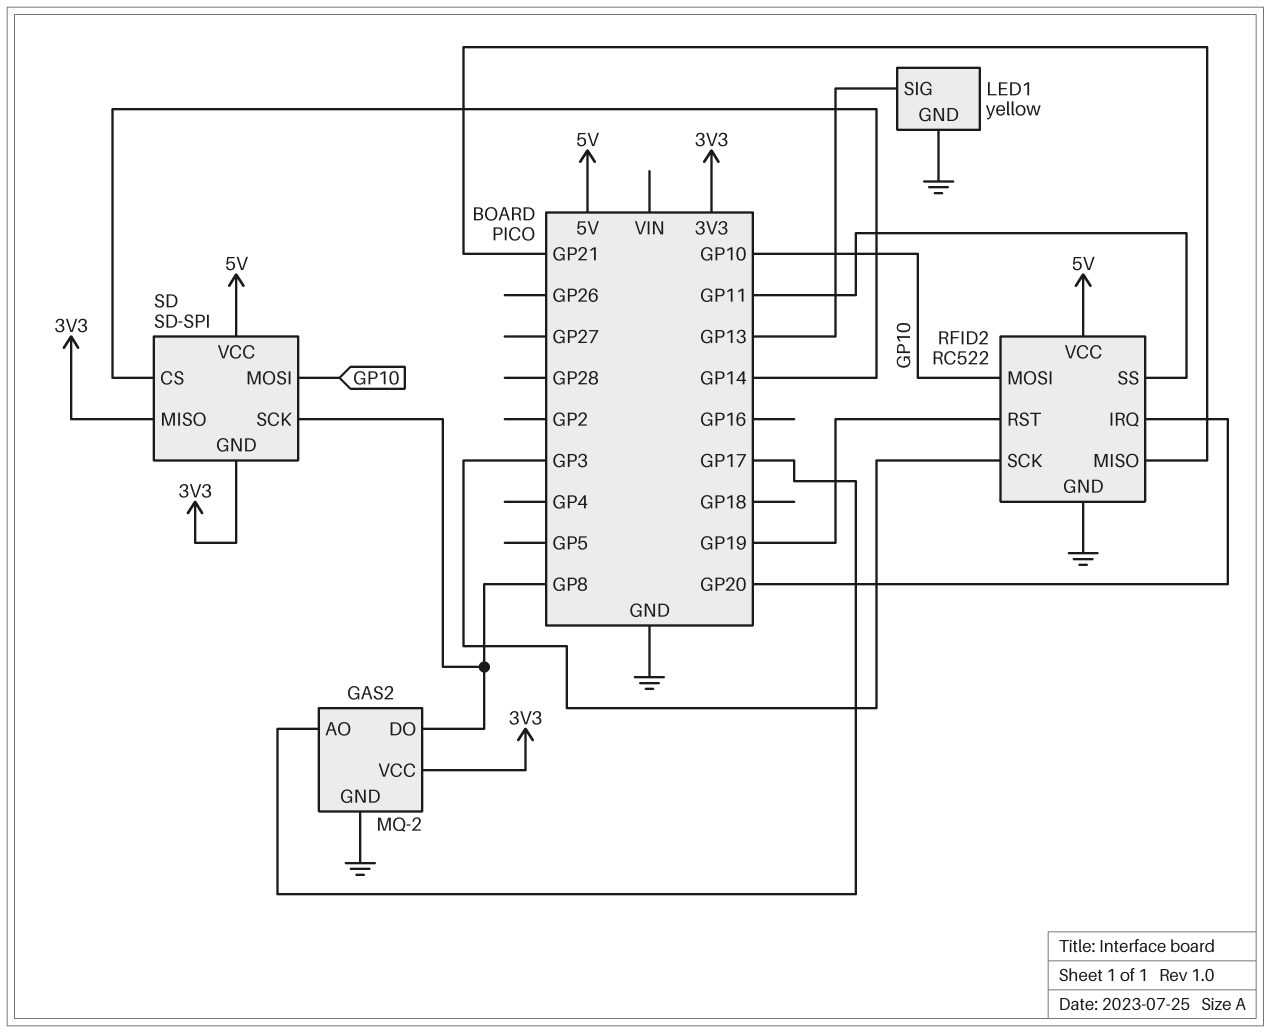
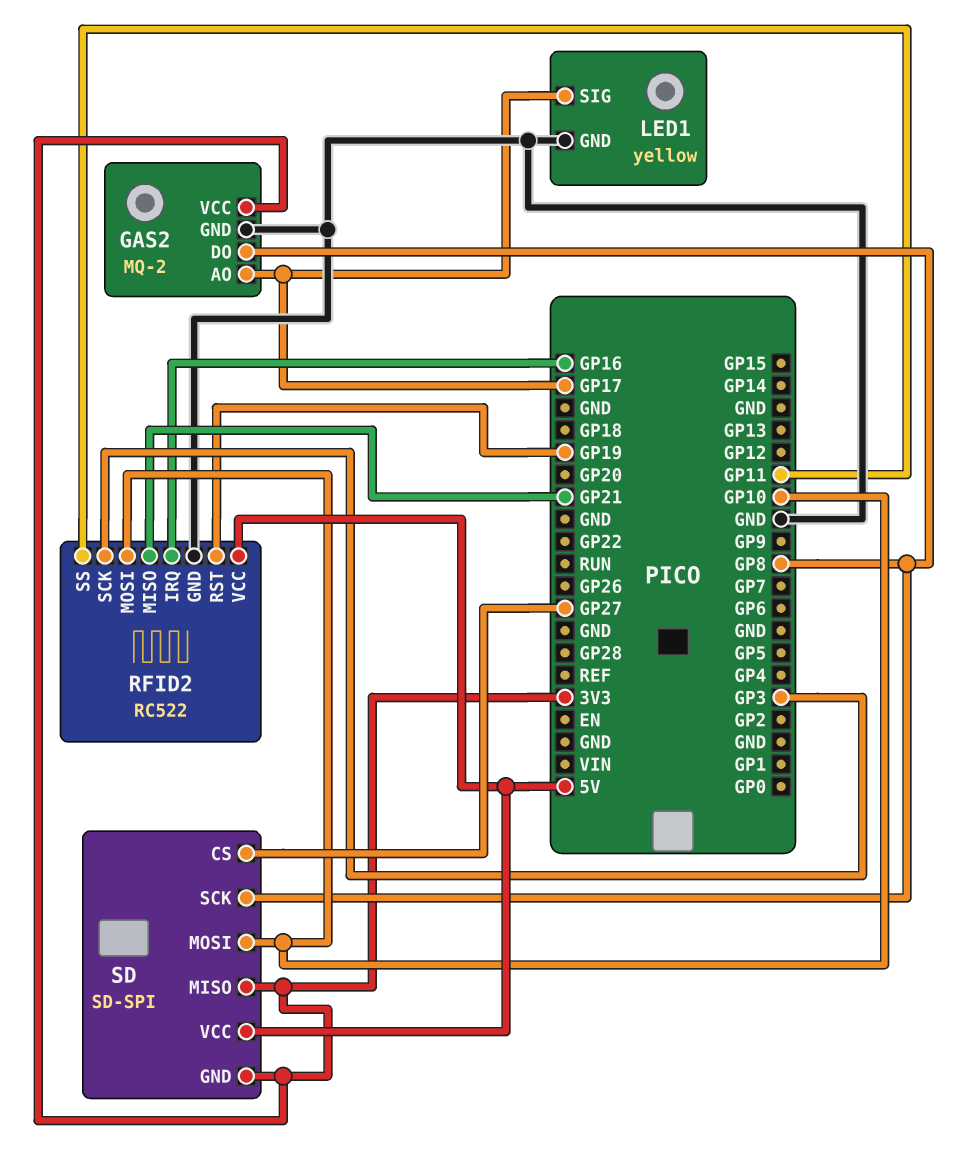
LED1 pin SIG: GP13 -> GP17
RFID2 pin IRQ: GP20 -> GP16
SD pin CS: GP14 -> GP27

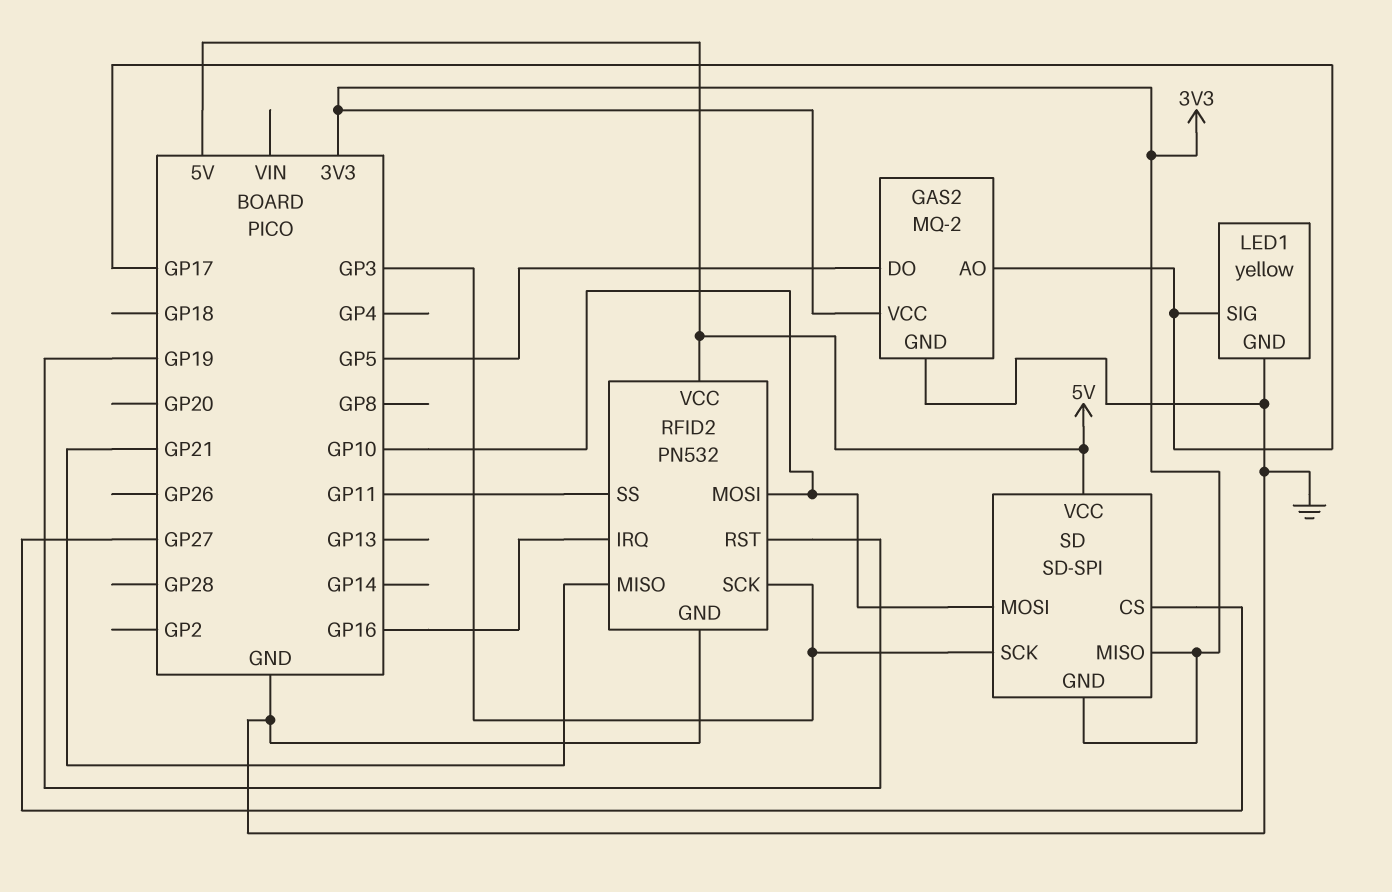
GAS2 pin DO: GP8 -> GP5
RFID2: RC522 -> PN532
SD pin SCK: GP8 -> GP3

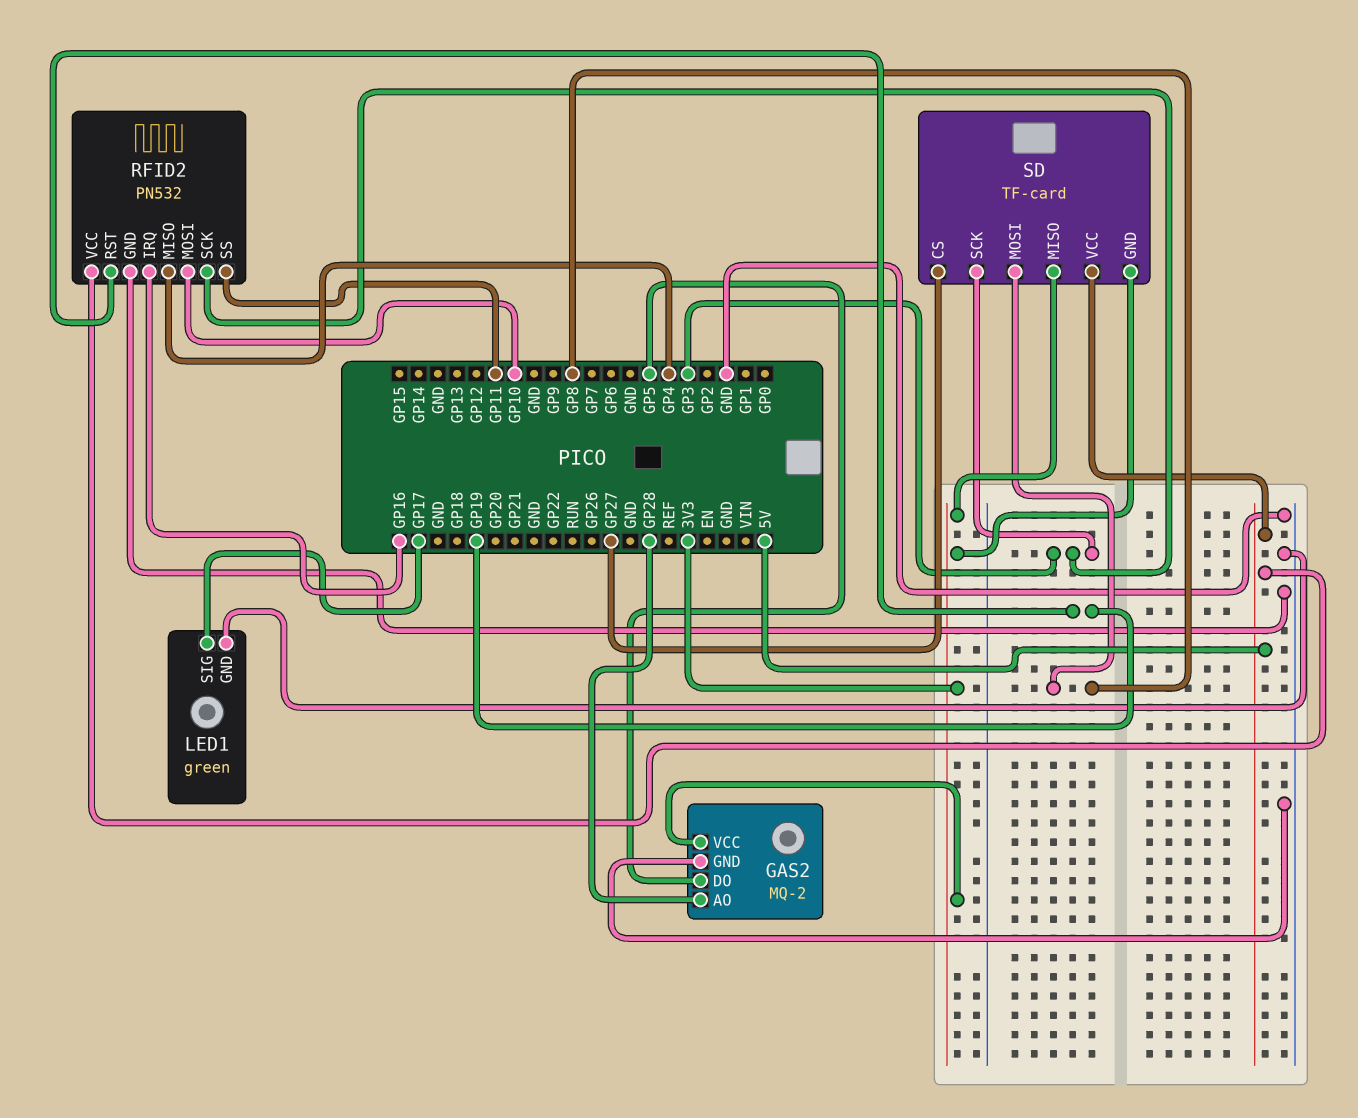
GAS2 pin AO: GP17 -> GP28
LED1: yellow -> green
RFID2 pin MISO: GP21 -> GP4
SD: SD-SPI -> TF-card
SD pin MOSI: GP10 -> GP8

